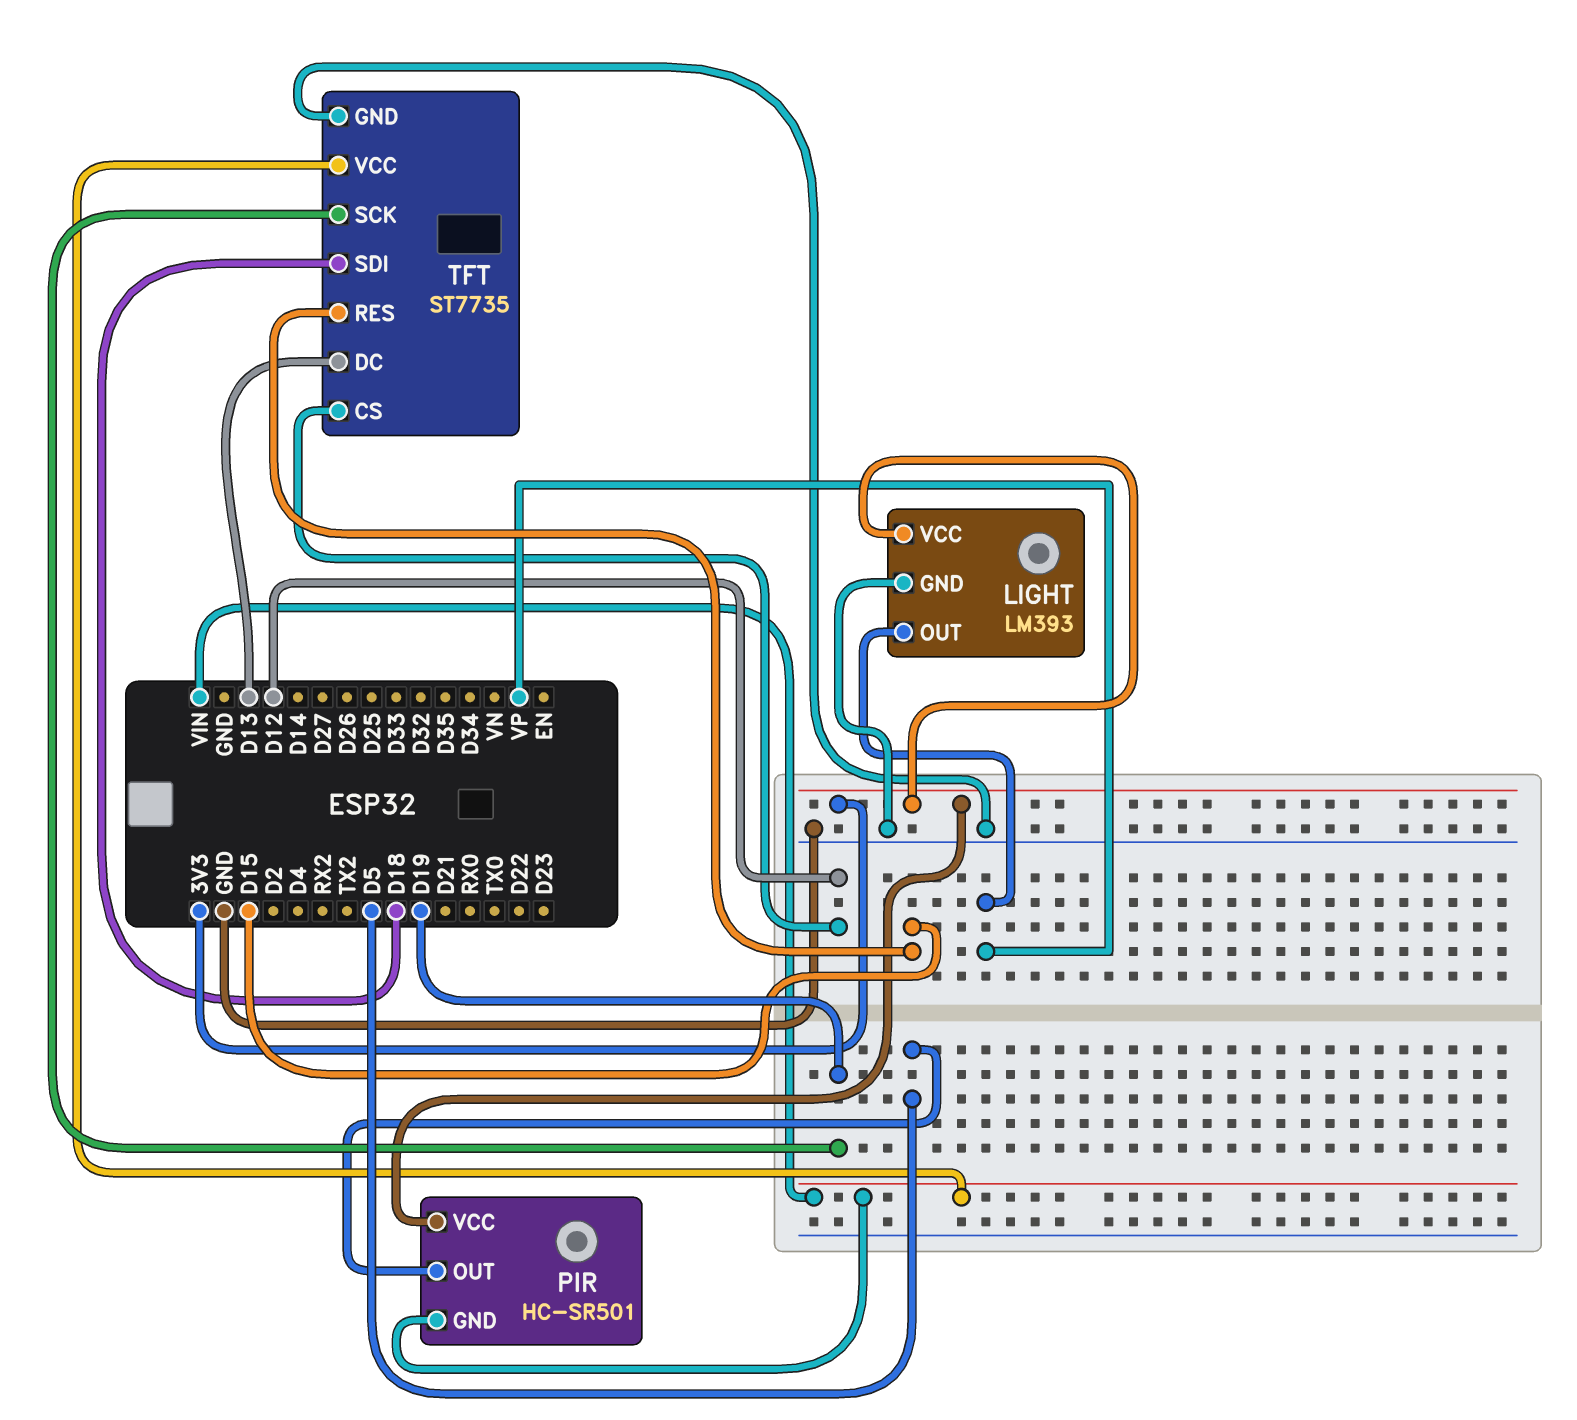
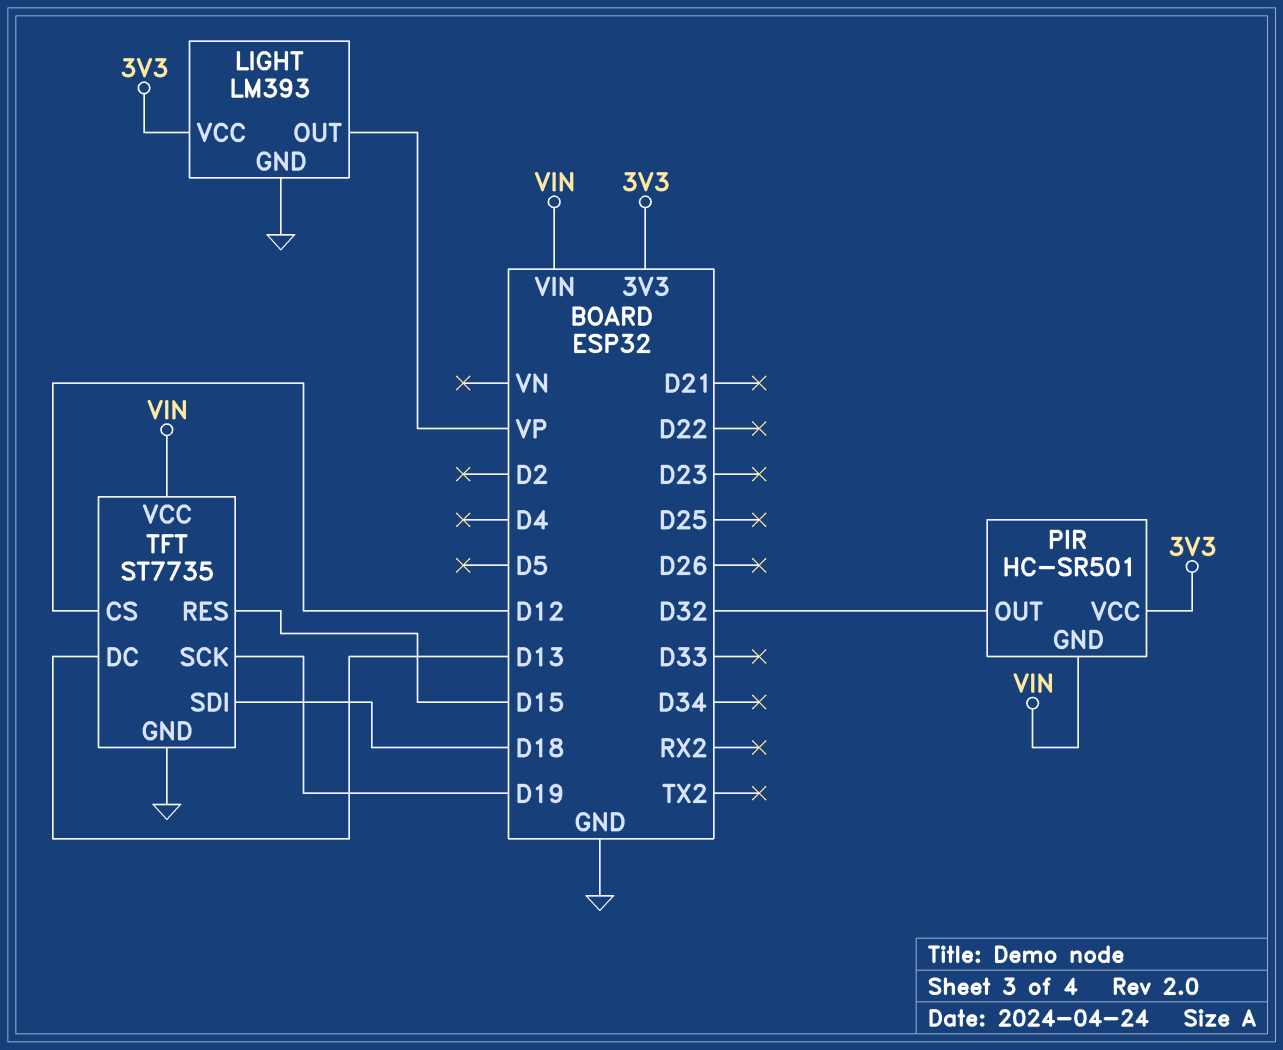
PIR pin OUT: D5 -> D32

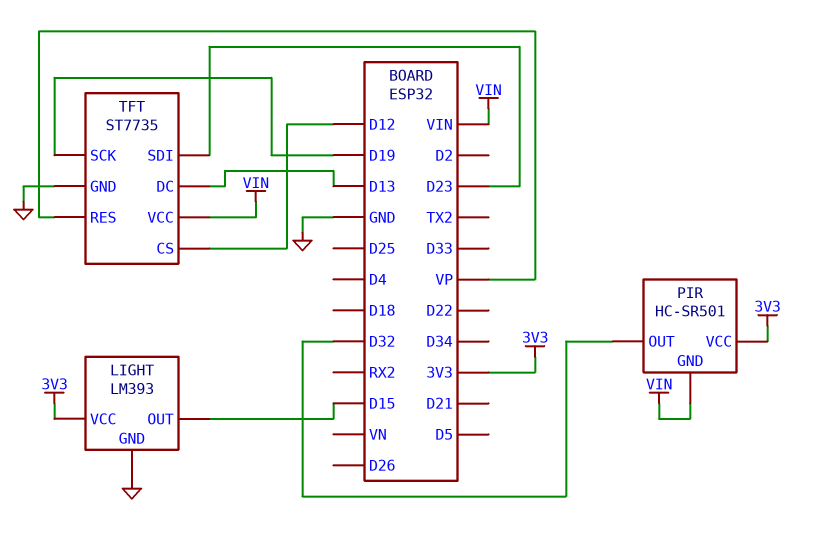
LIGHT pin OUT: VP -> D15
TFT pin RES: D15 -> VP
TFT pin SDI: D18 -> D23

